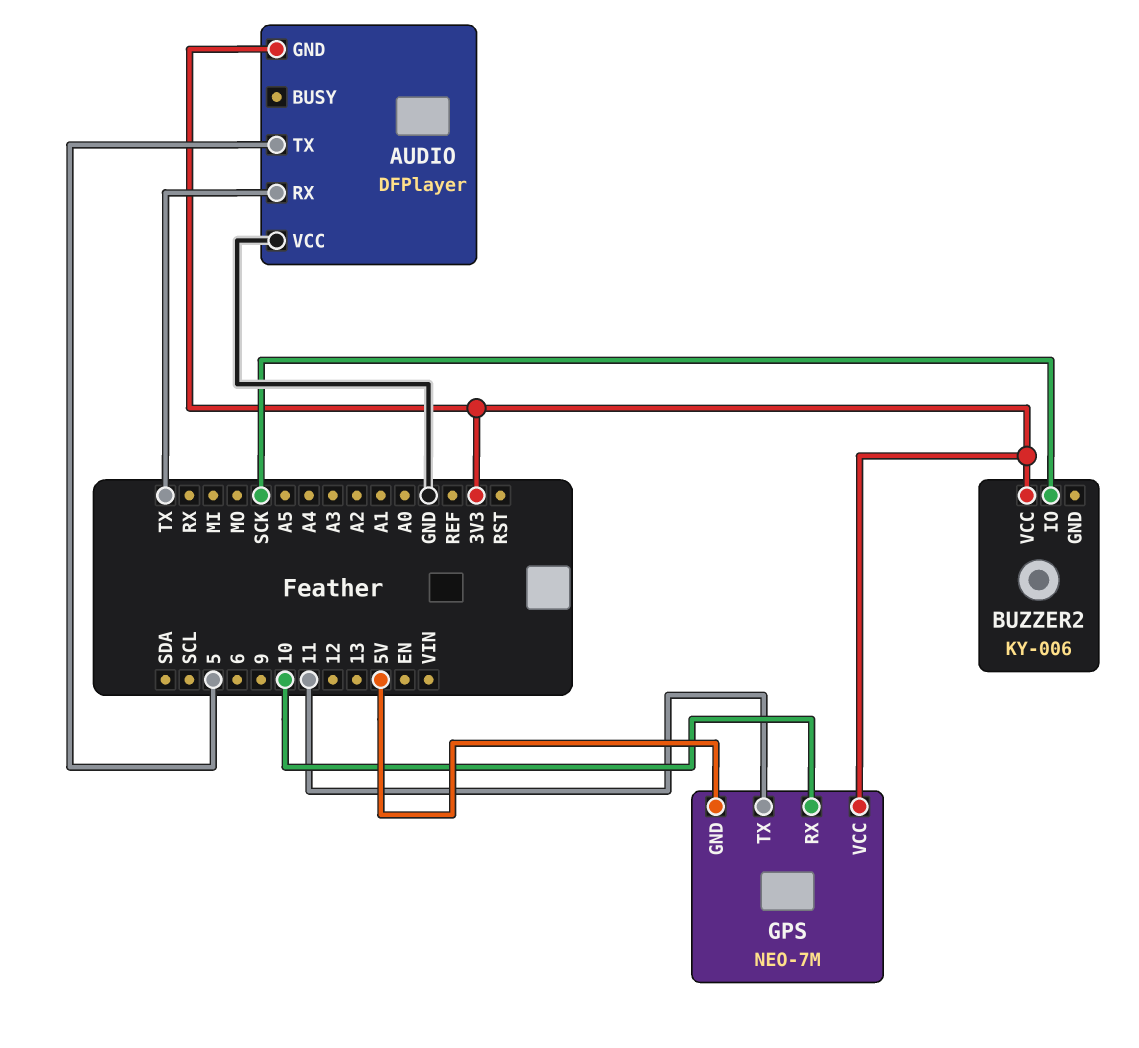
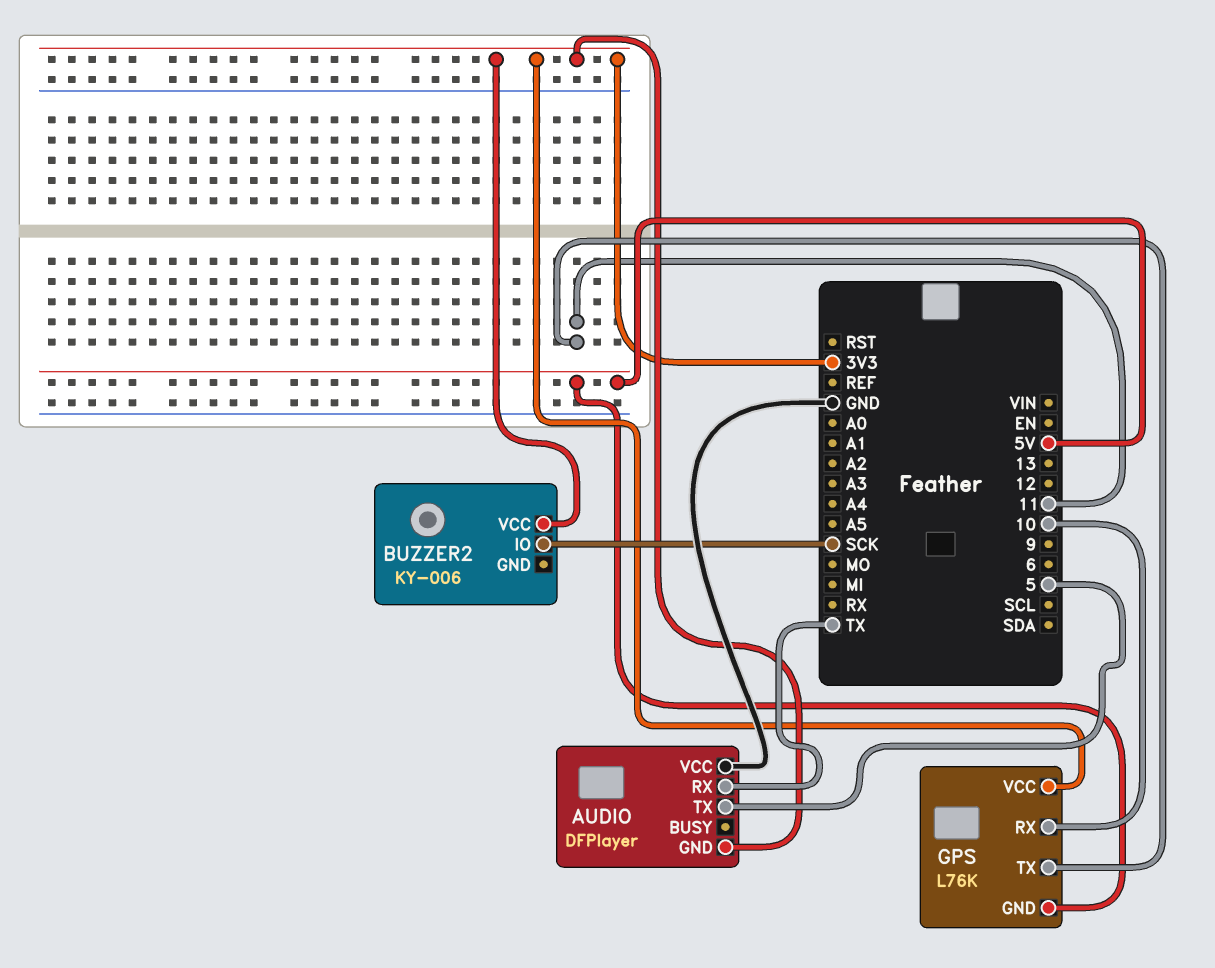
GPS: NEO-7M -> L76K

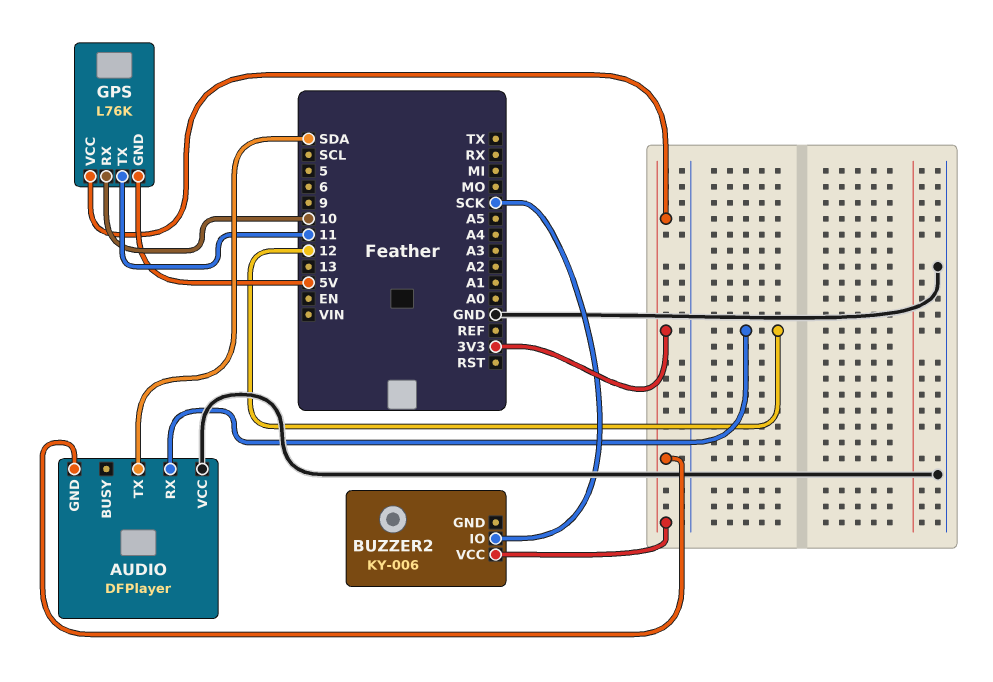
AUDIO pin RX: TX -> 12
AUDIO pin TX: 5 -> SDA

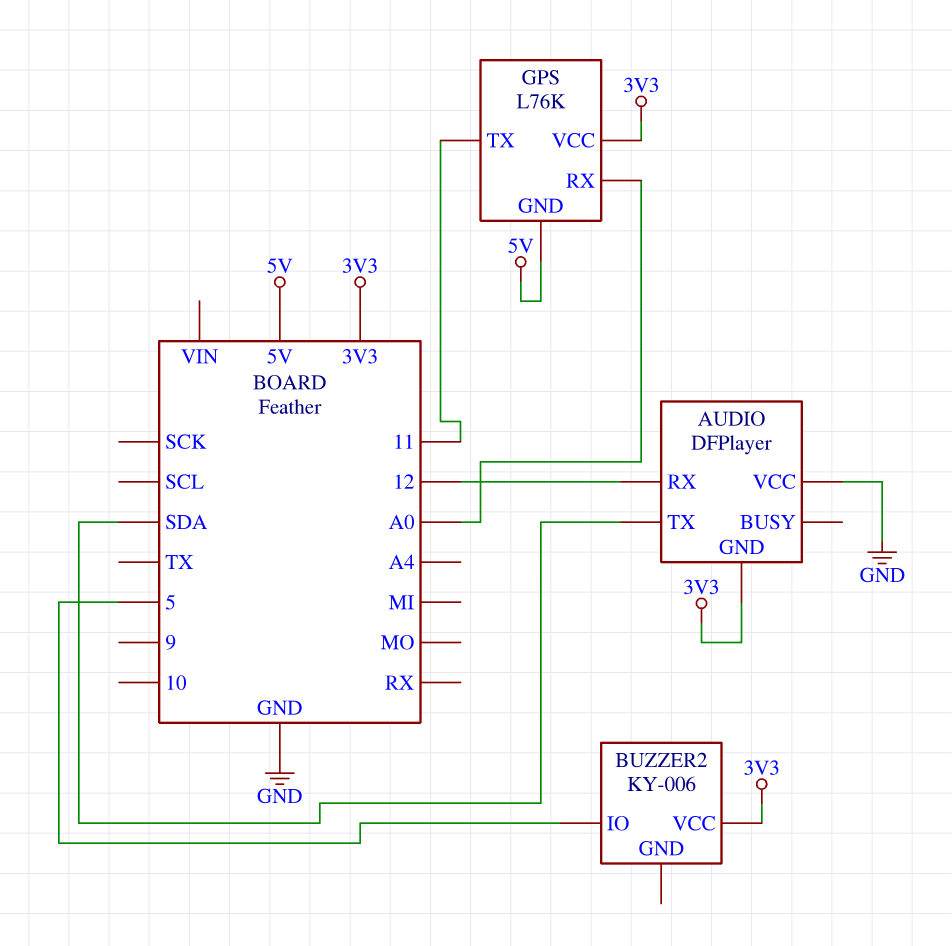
BUZZER2 pin IO: SCK -> 5
GPS pin RX: 10 -> A0

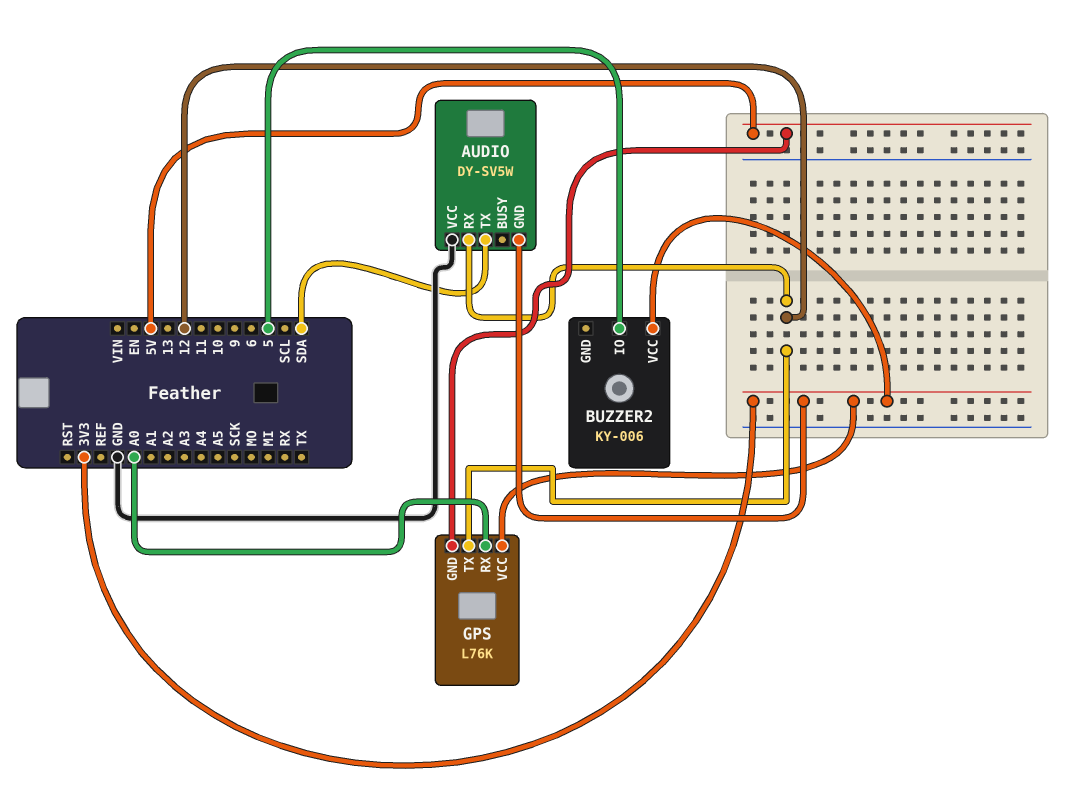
AUDIO: DFPlayer -> DY-SV5W
GPS pin TX: 11 -> 12

